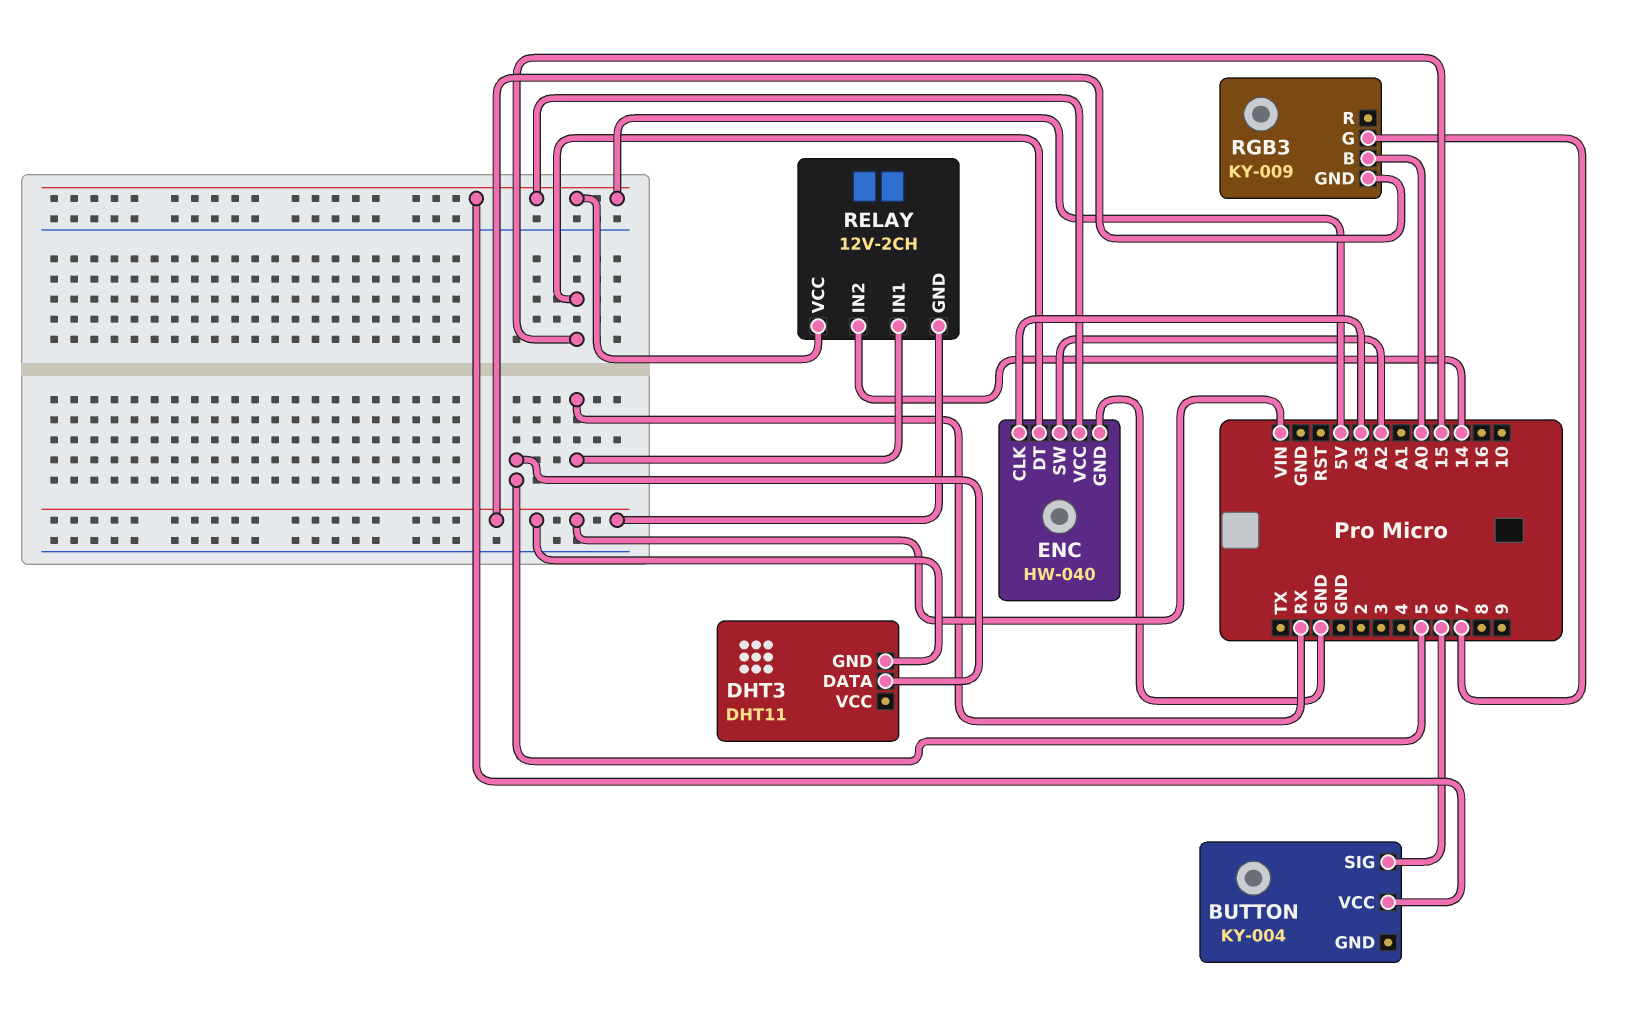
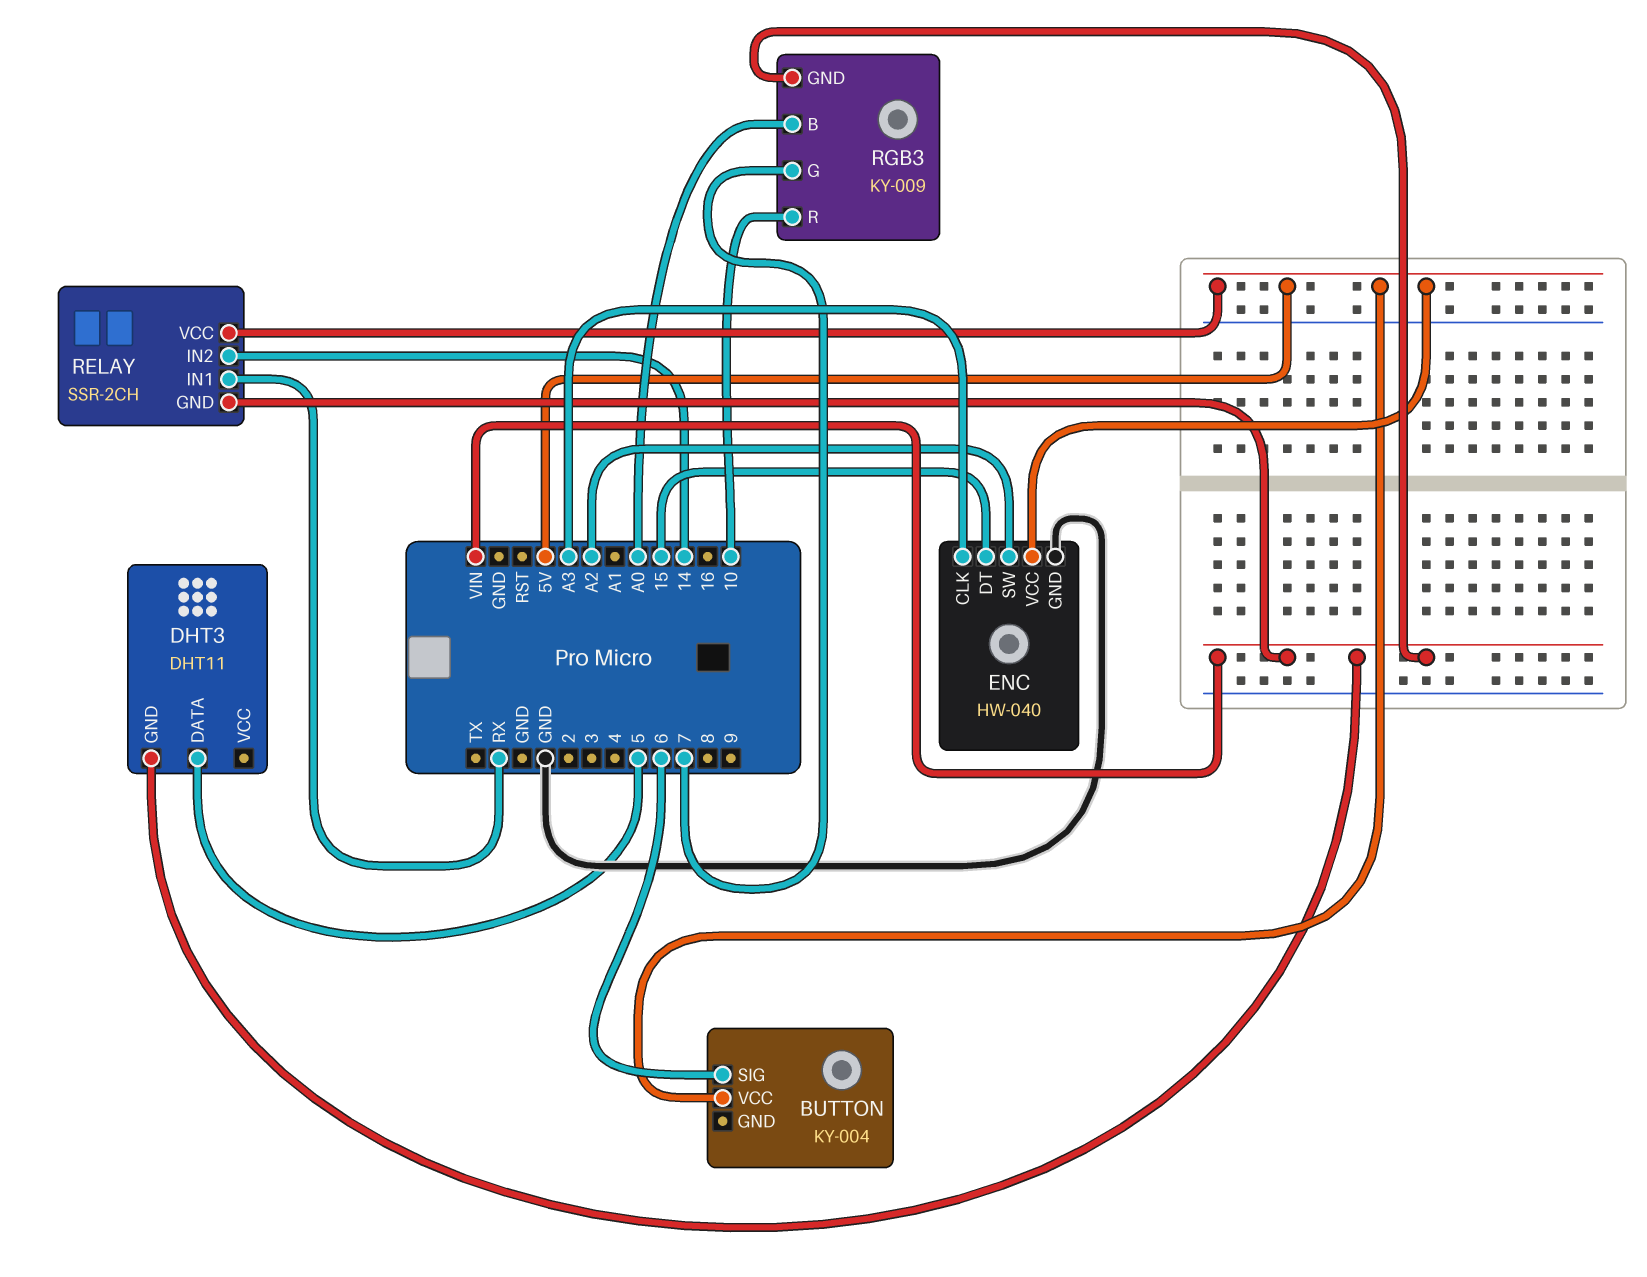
RELAY: 12V-2CH -> SSR-2CH
RGB3 pin R: none -> 10

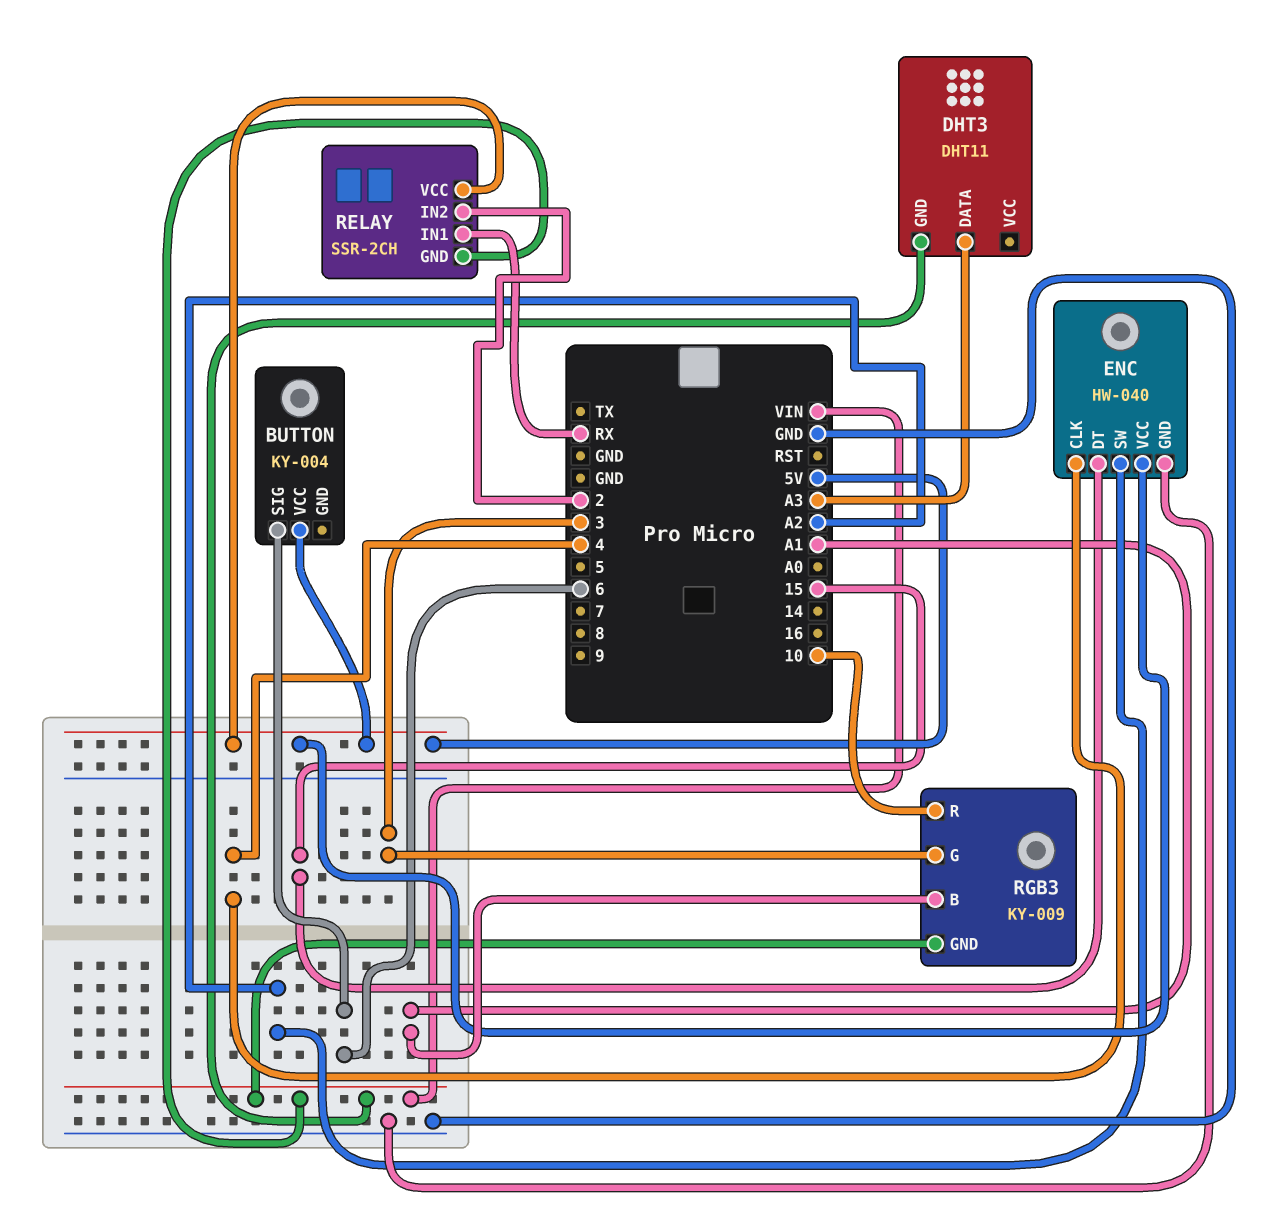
DHT3 pin DATA: 5 -> A3
ENC pin CLK: A3 -> 4
RELAY pin IN2: 14 -> 2
RGB3 pin B: A0 -> A1
RGB3 pin G: 7 -> 3

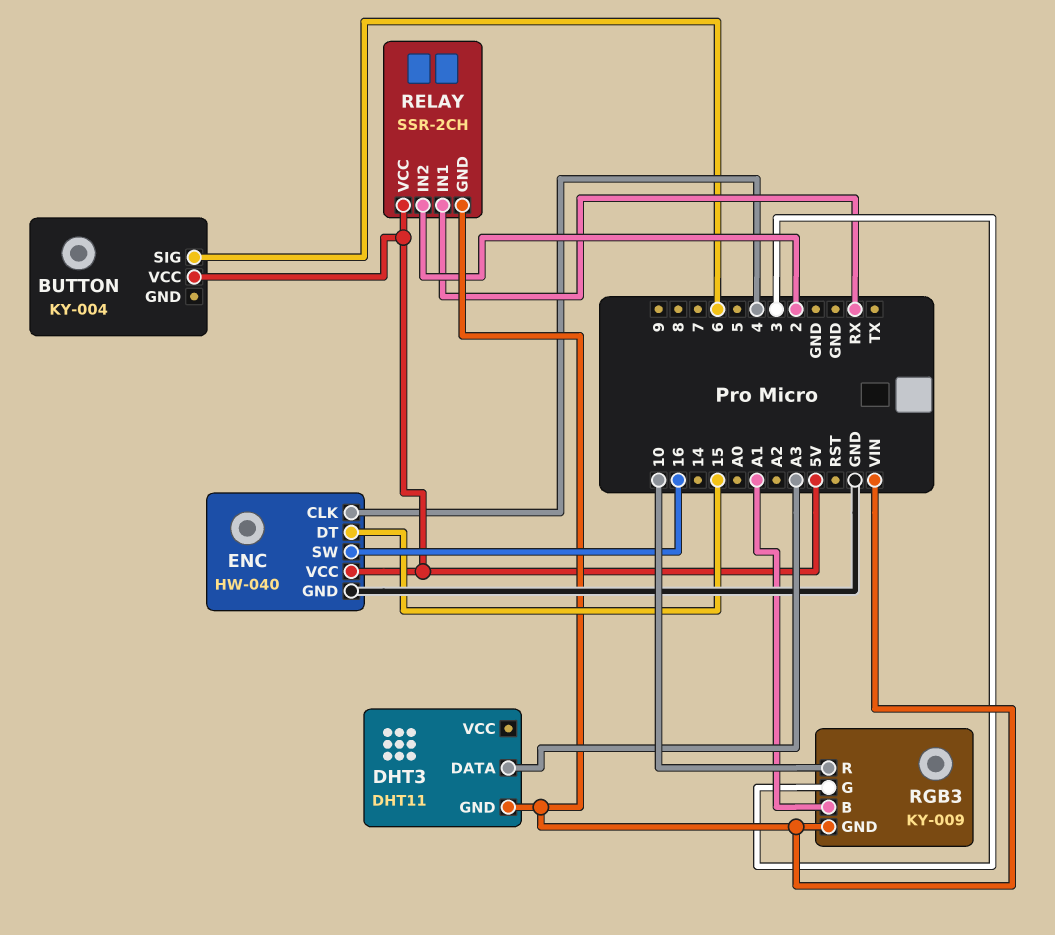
ENC pin SW: A2 -> 16

